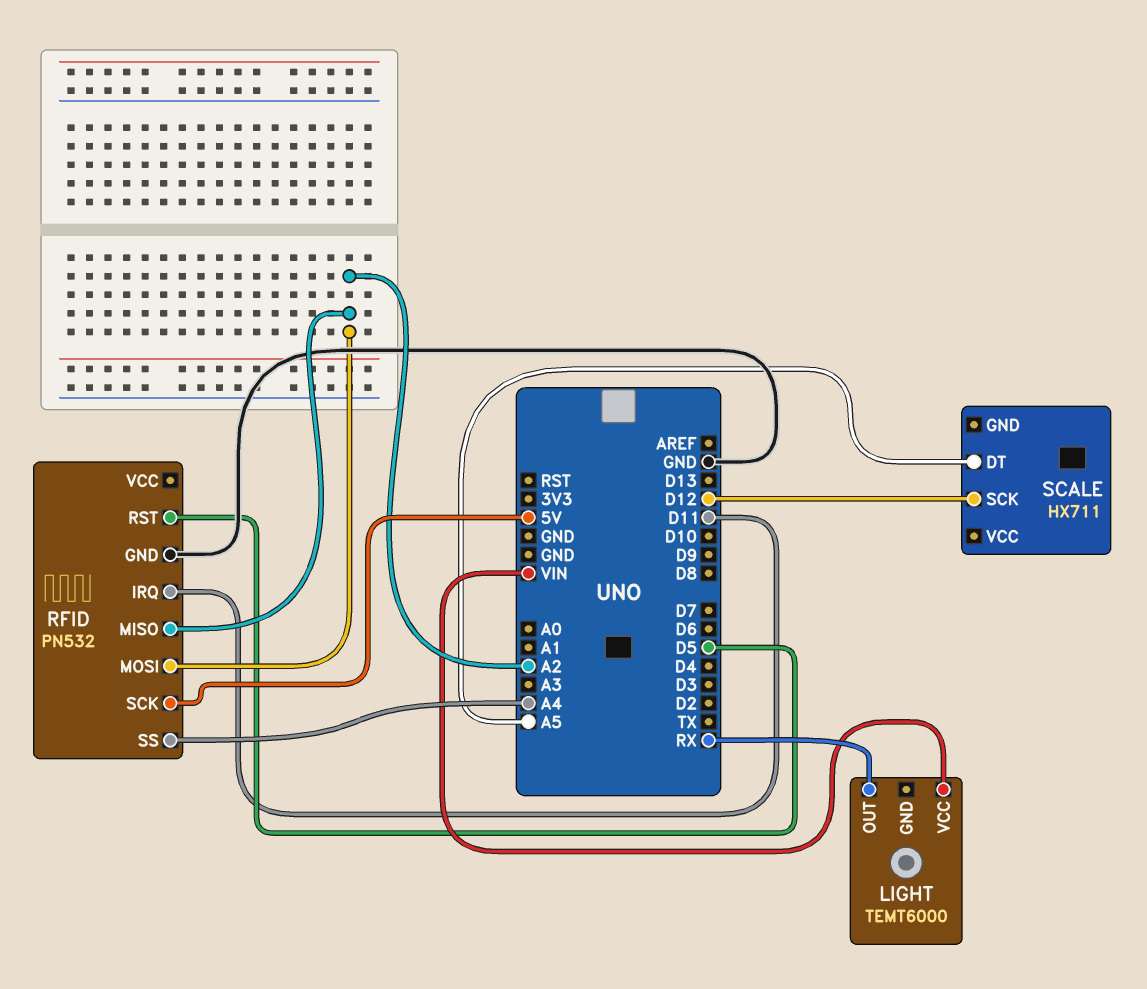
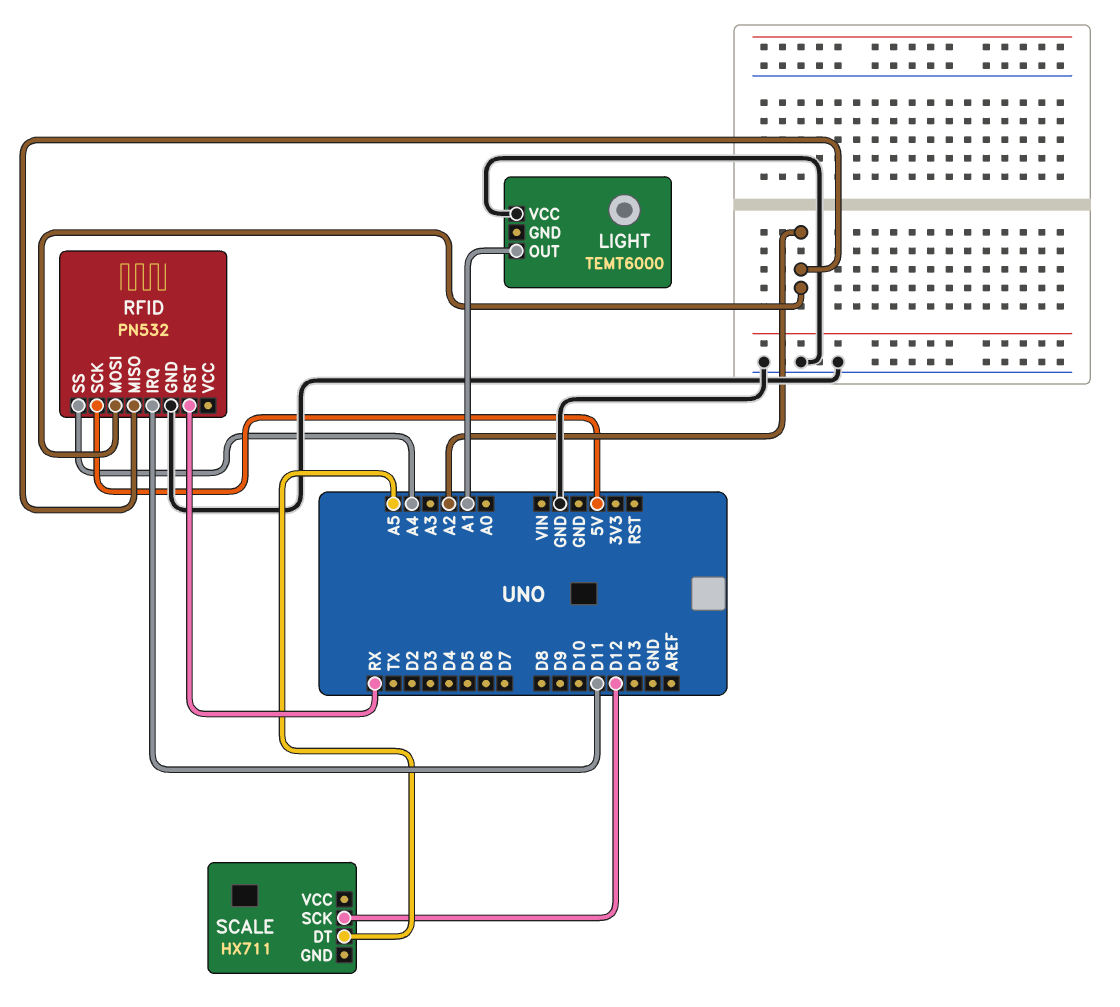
LIGHT pin OUT: RX -> A1
LIGHT pin VCC: VIN -> GND
RFID pin RST: D5 -> RX

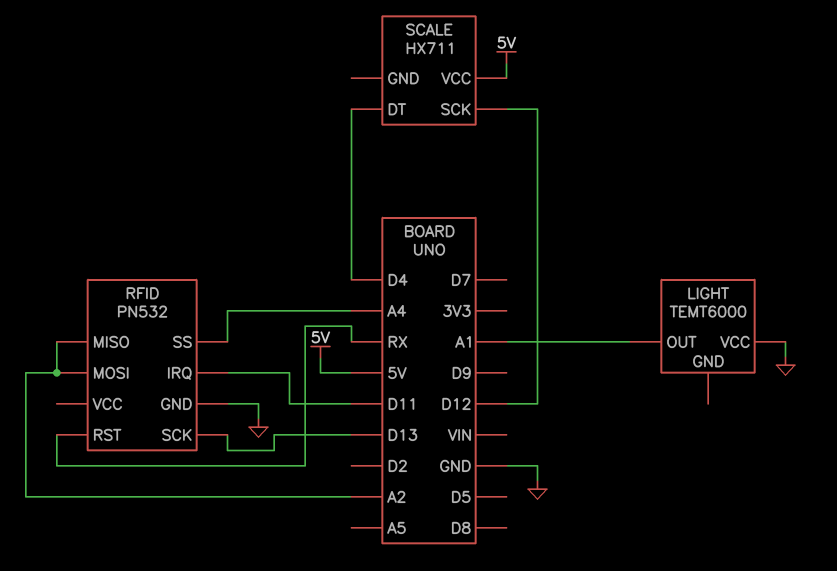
RFID pin SCK: 5V -> D13
SCALE pin DT: A5 -> D4
SCALE pin VCC: none -> 5V

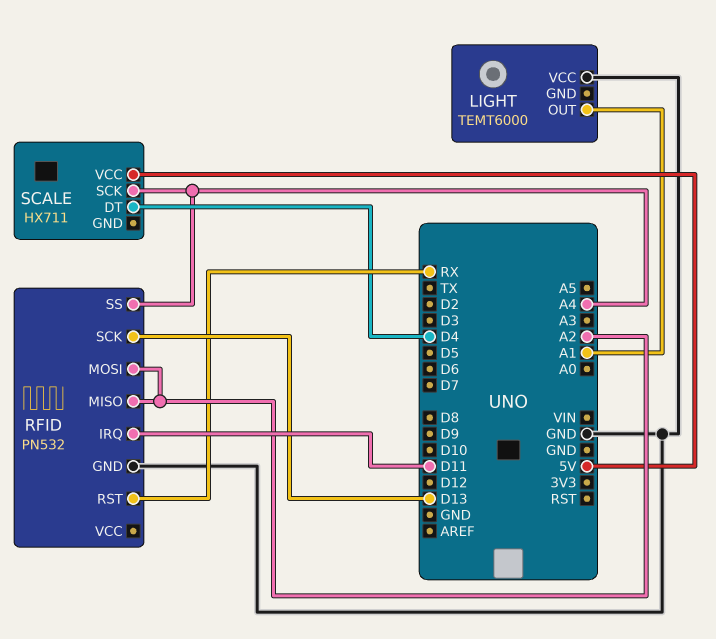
SCALE pin SCK: D12 -> A4

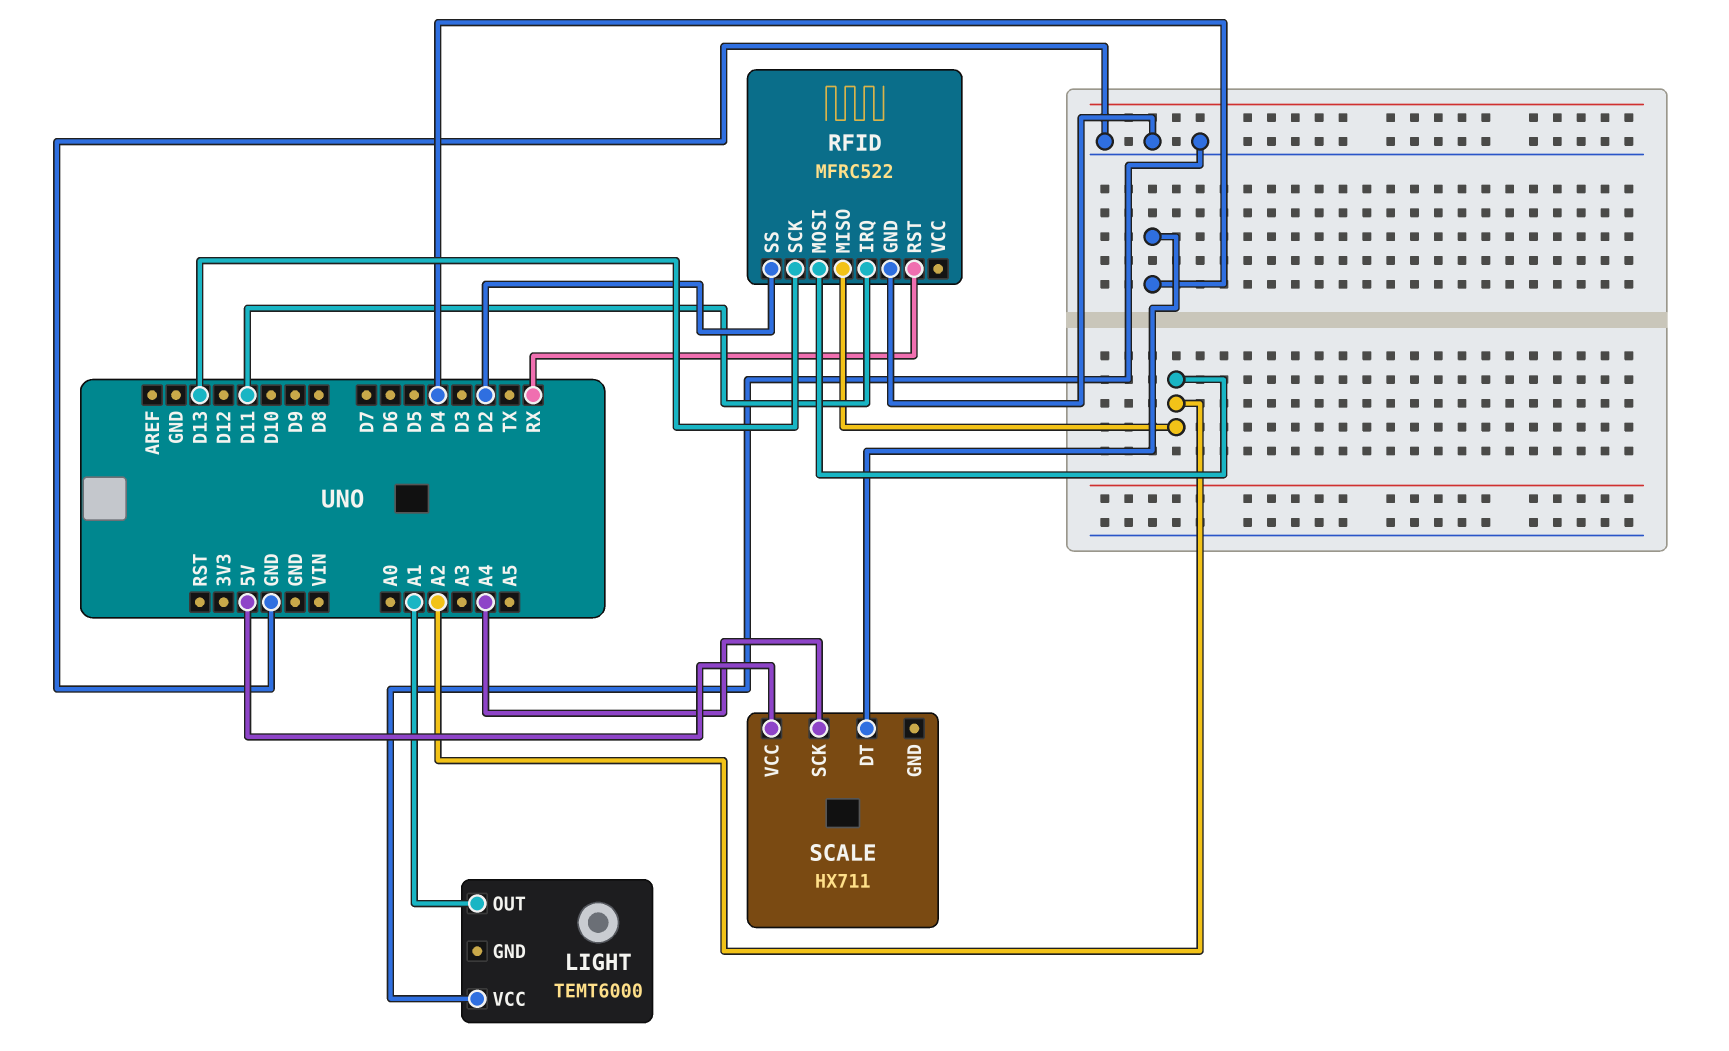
RFID: PN532 -> MFRC522
RFID pin SS: A4 -> D2

